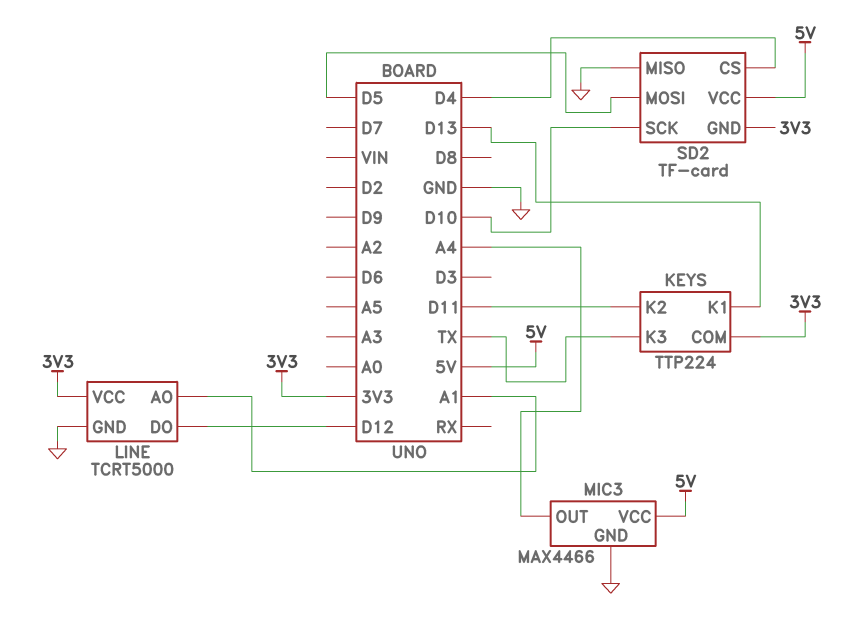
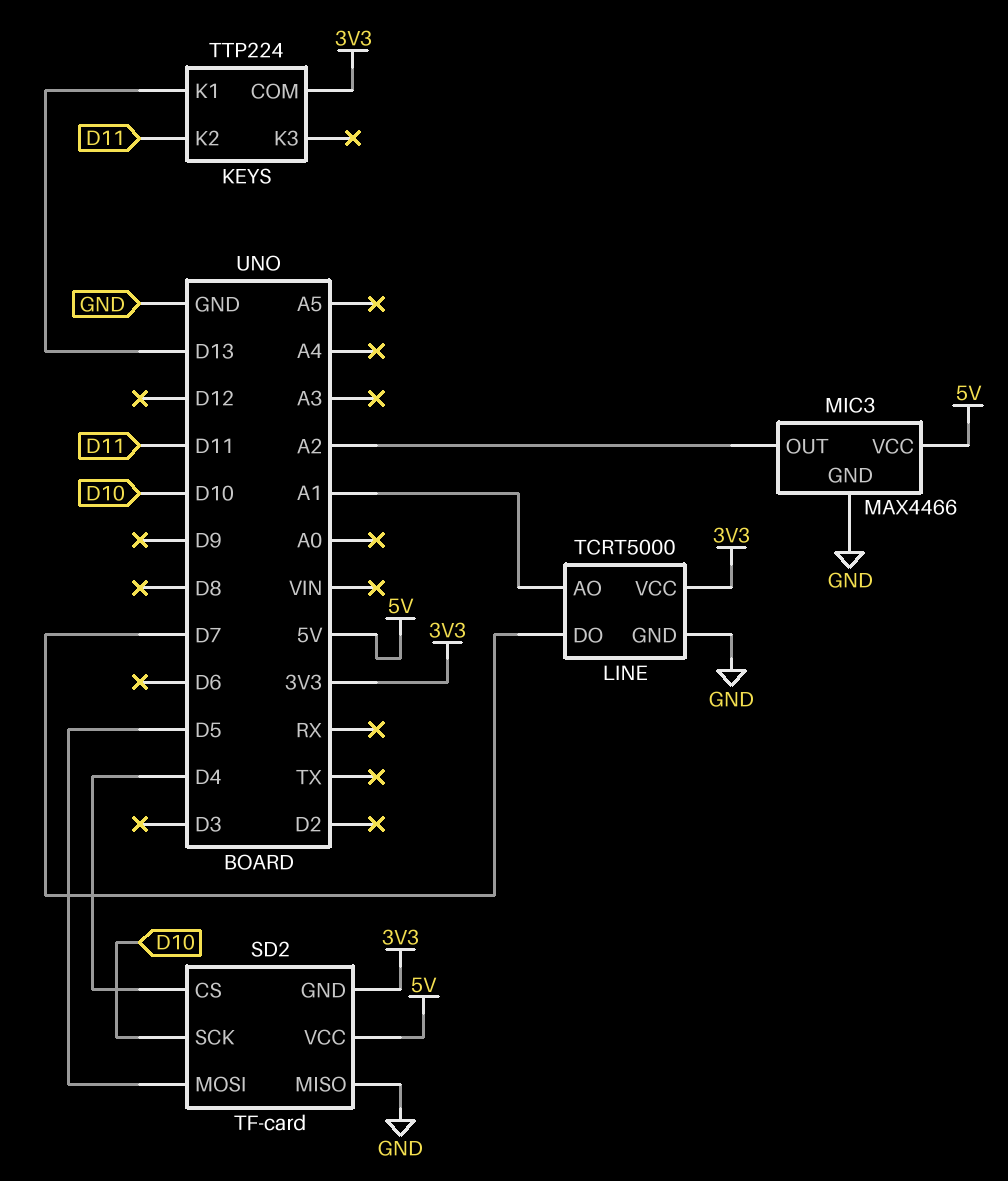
KEYS pin K3: TX -> none
LINE pin DO: D12 -> D7
MIC3 pin OUT: A4 -> A2

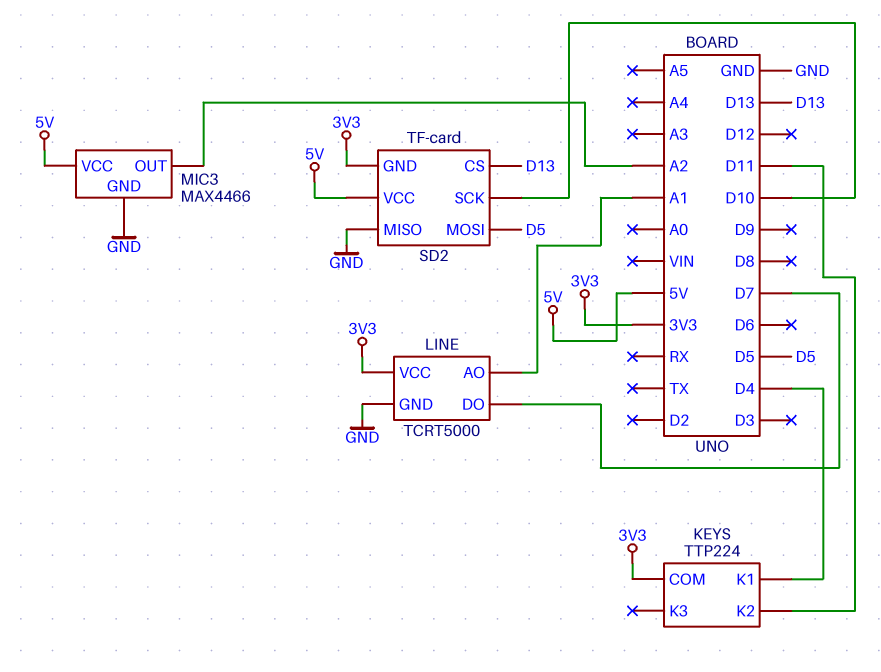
KEYS pin K1: D13 -> D4
SD2 pin CS: D4 -> D13

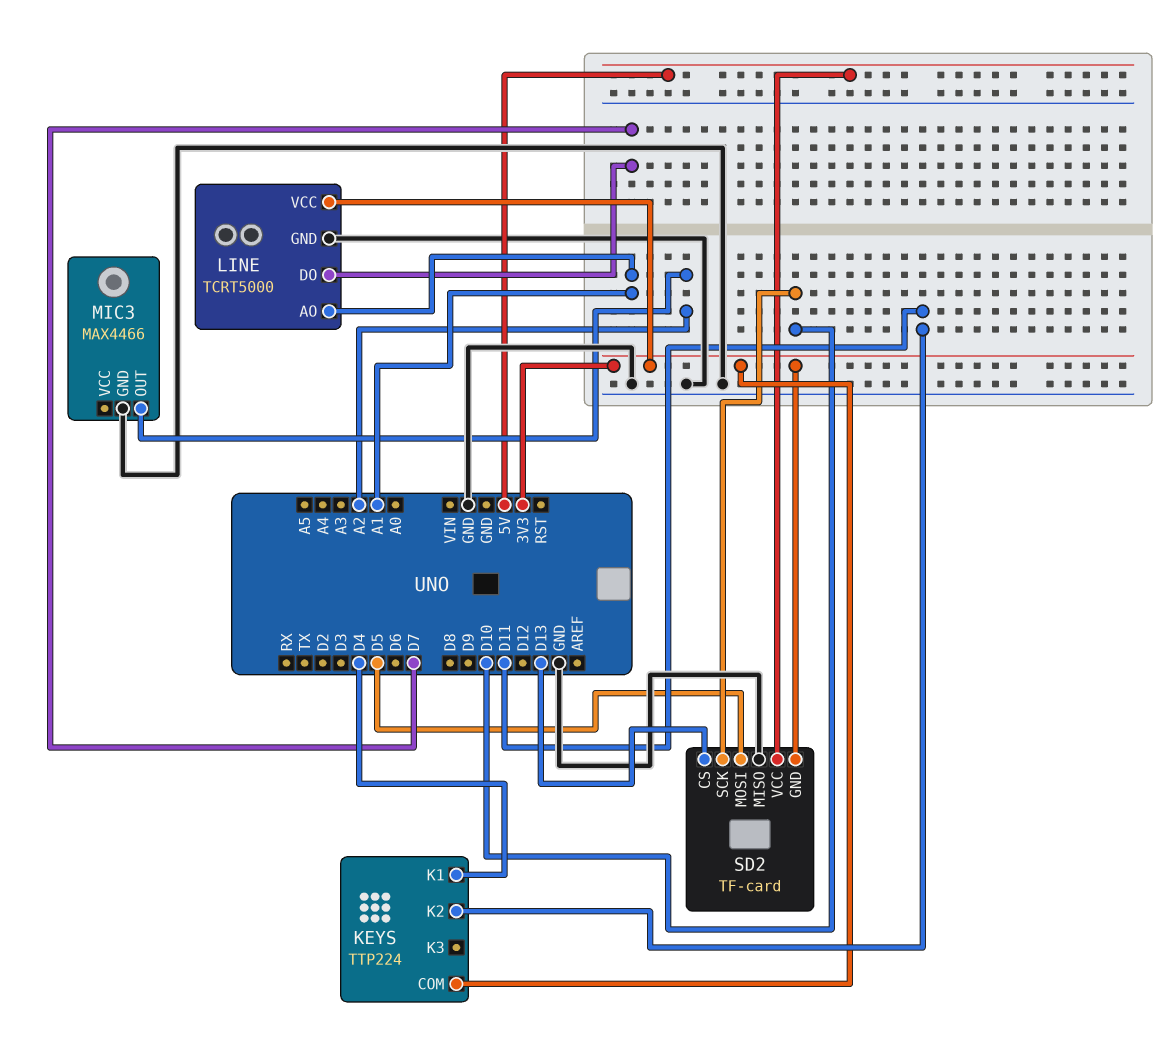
MIC3 pin VCC: 5V -> none

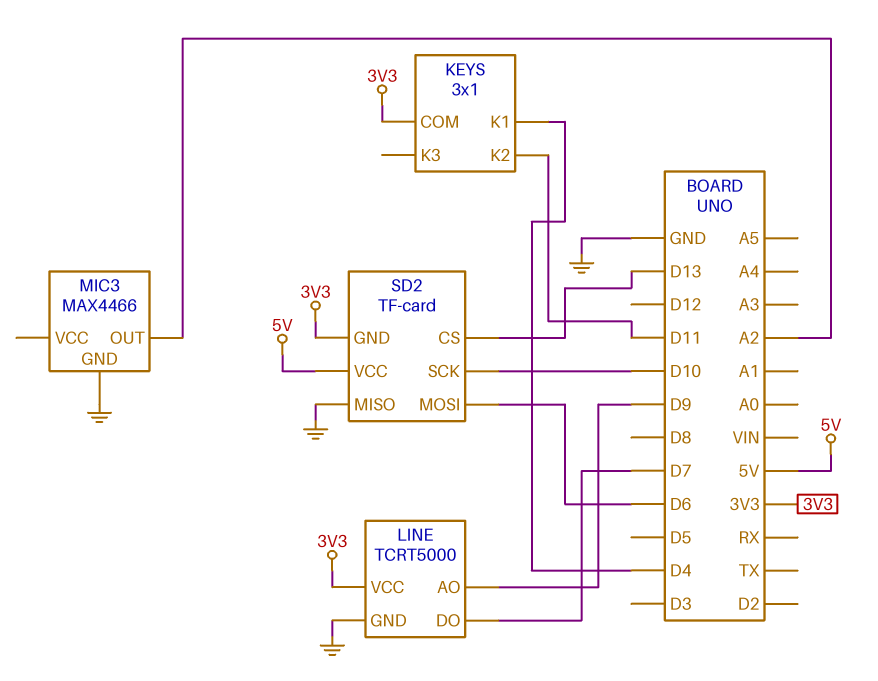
KEYS: TTP224 -> 3x1
LINE pin AO: A1 -> D9
SD2 pin MOSI: D5 -> D6

